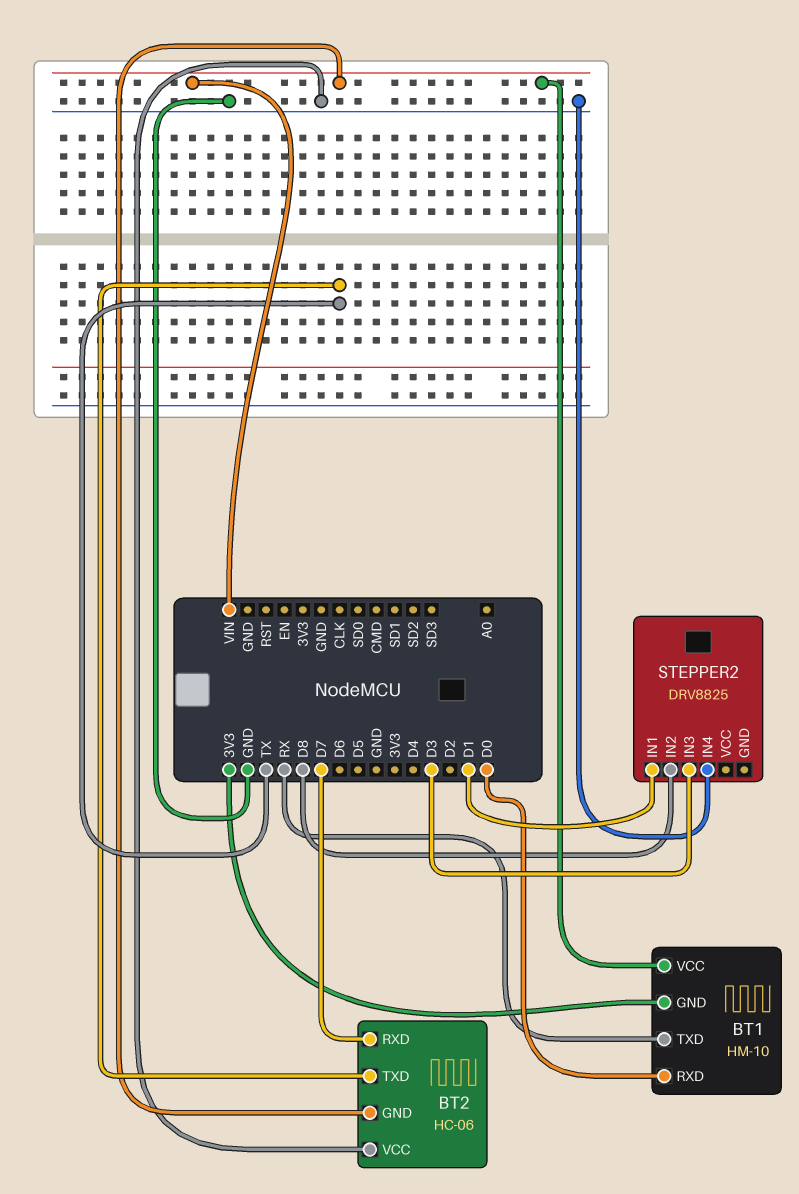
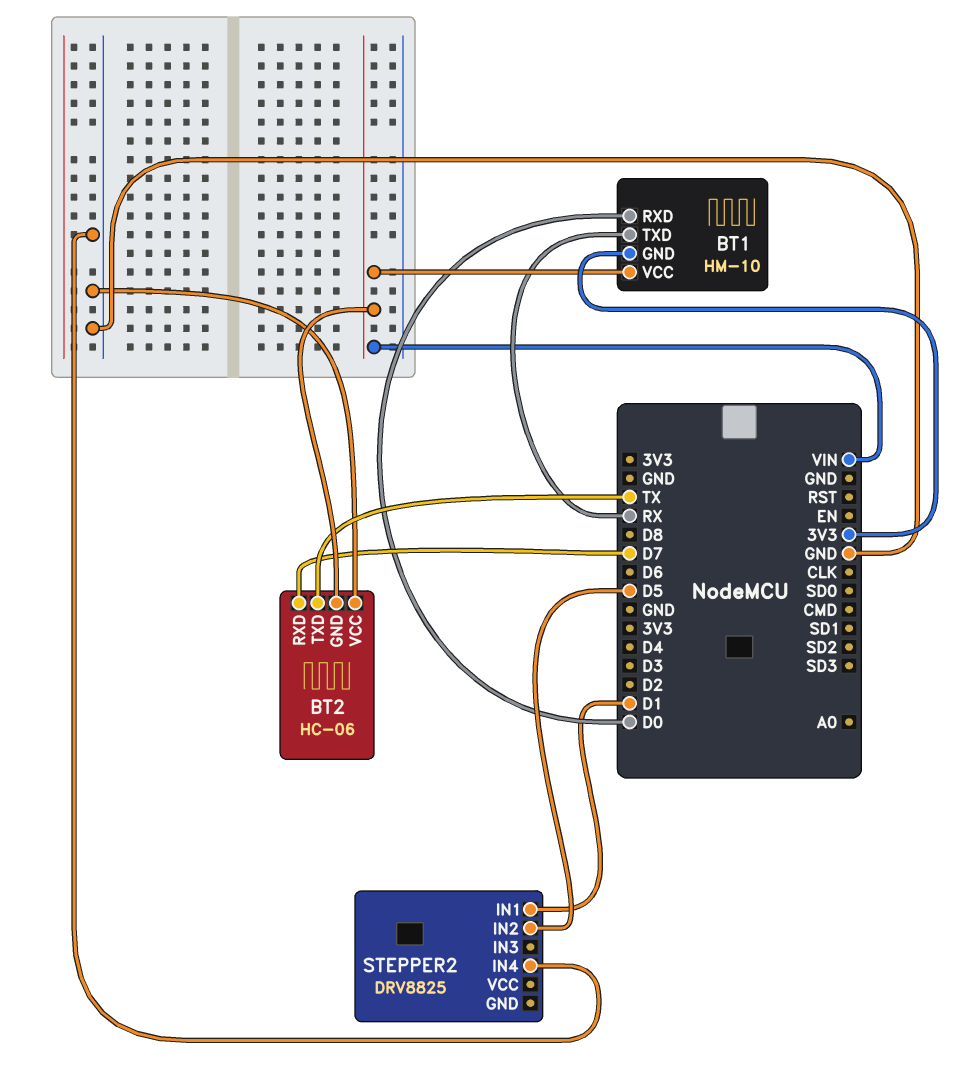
STEPPER2 pin IN2: D8 -> D5
STEPPER2 pin IN3: D3 -> none

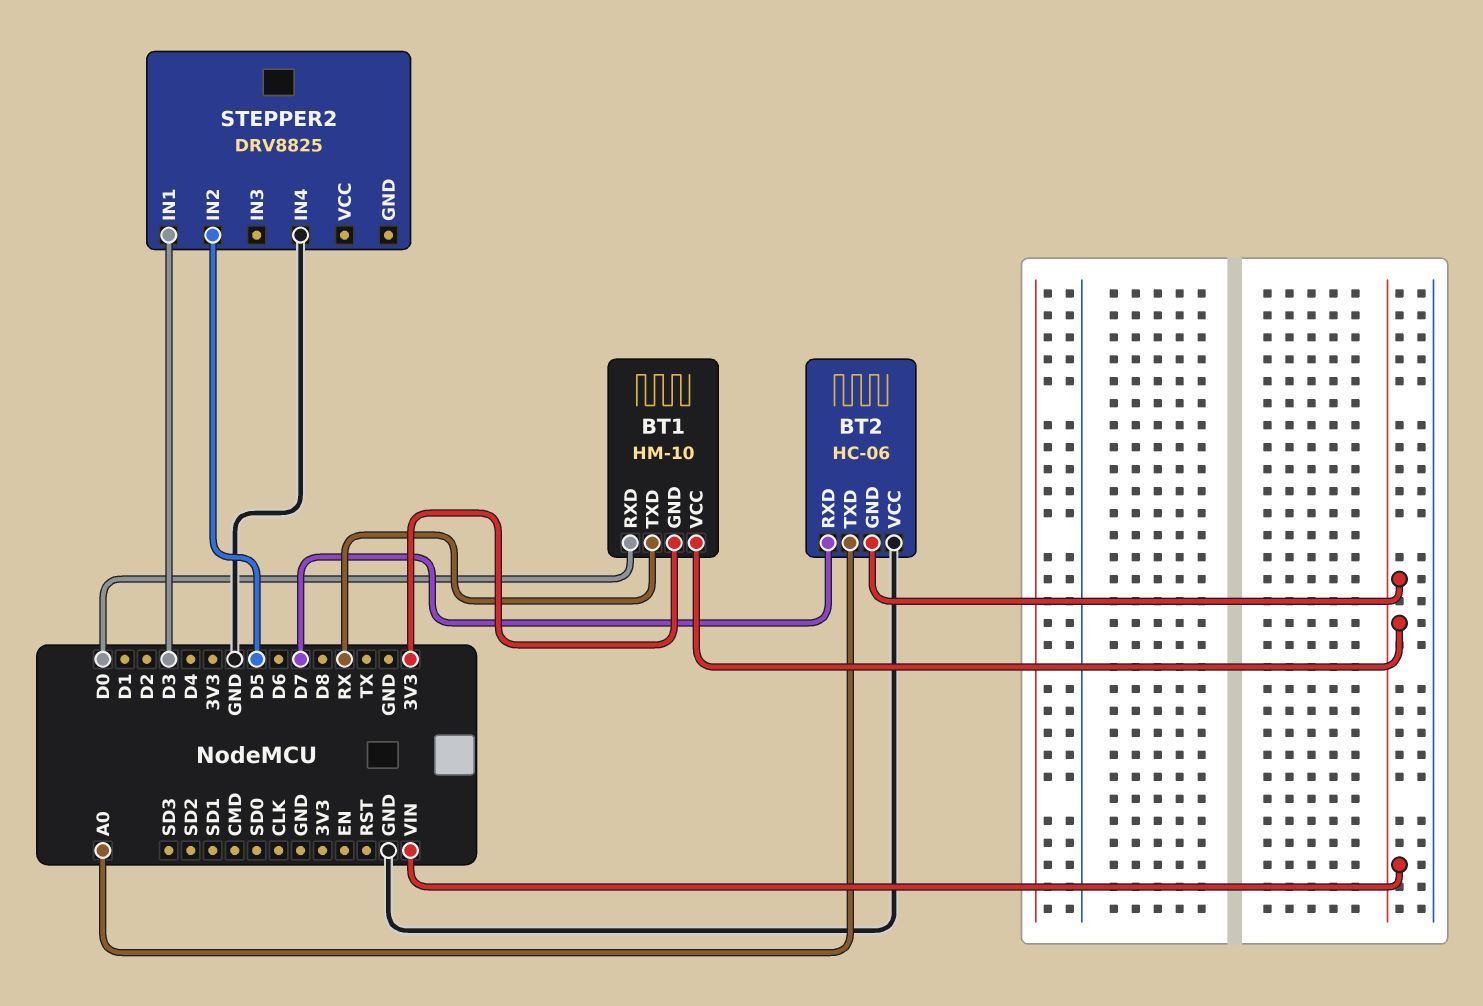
BT2 pin TXD: TX -> A0
STEPPER2 pin IN1: D1 -> D3

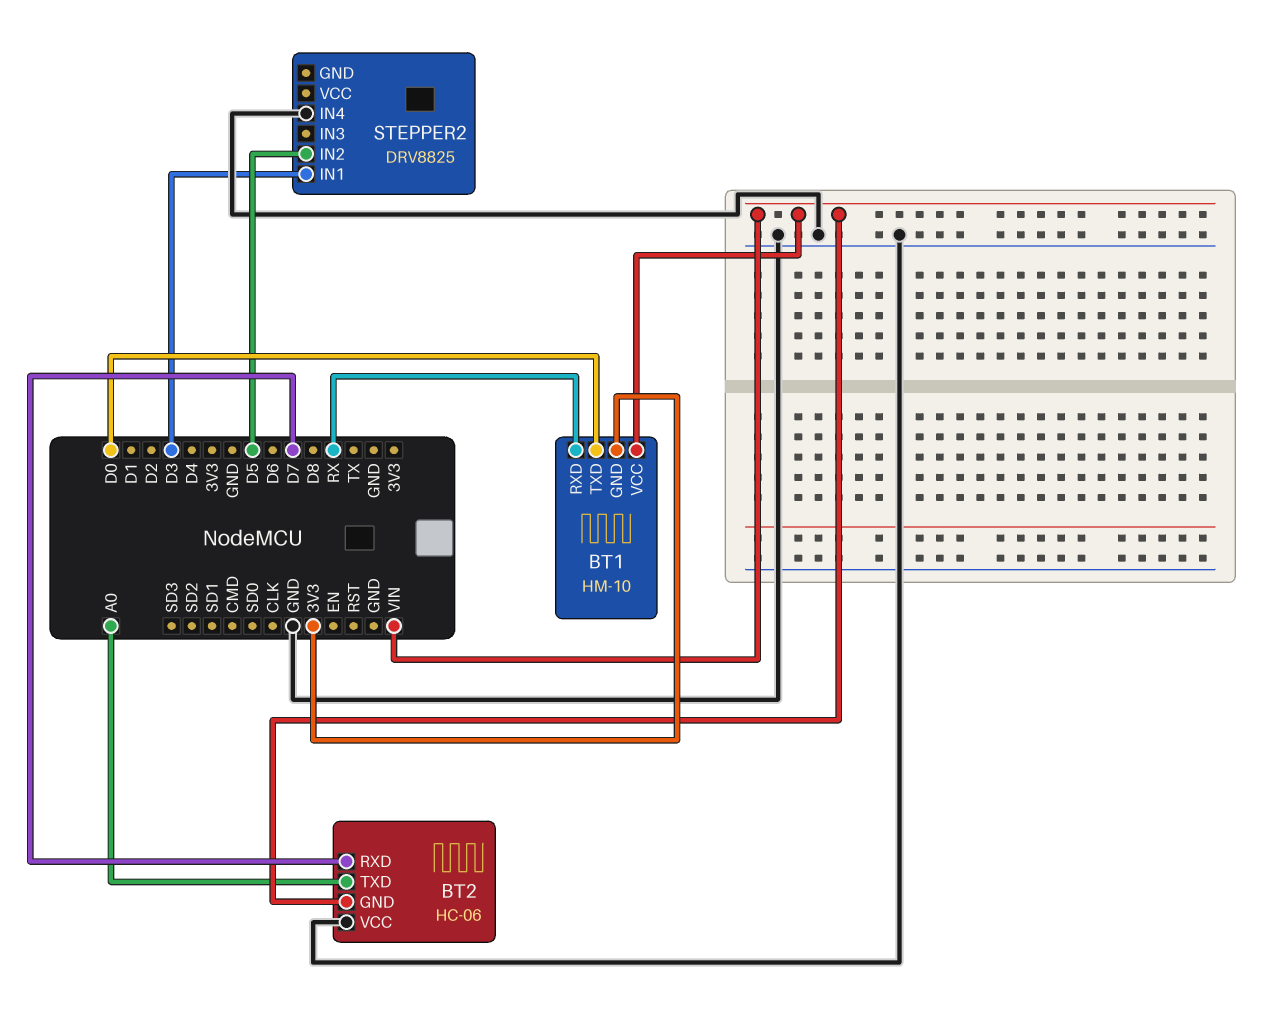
BT1 pin RXD: D0 -> RX
BT1 pin TXD: RX -> D0

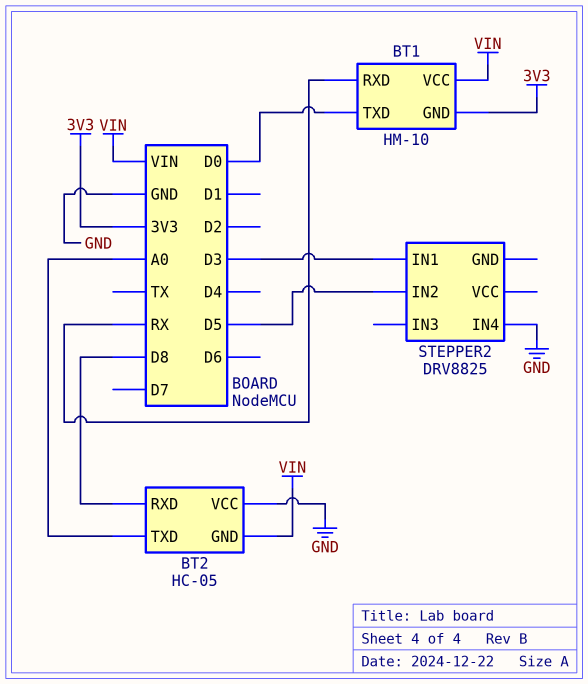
BT2: HC-06 -> HC-05
BT2 pin RXD: D7 -> D8

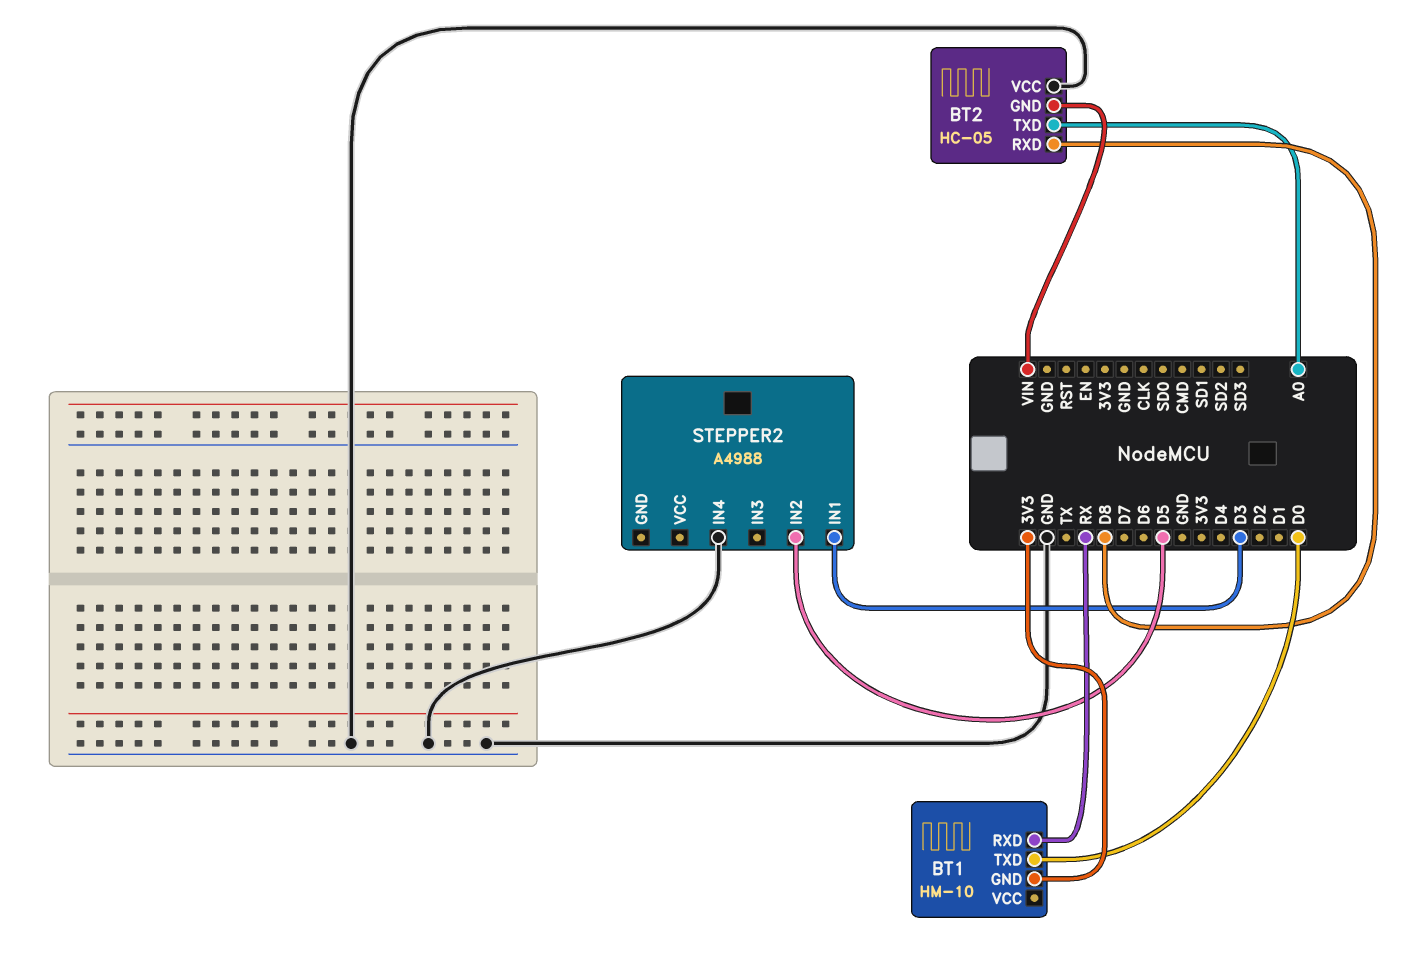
BT1 pin VCC: VIN -> none
STEPPER2: DRV8825 -> A4988

